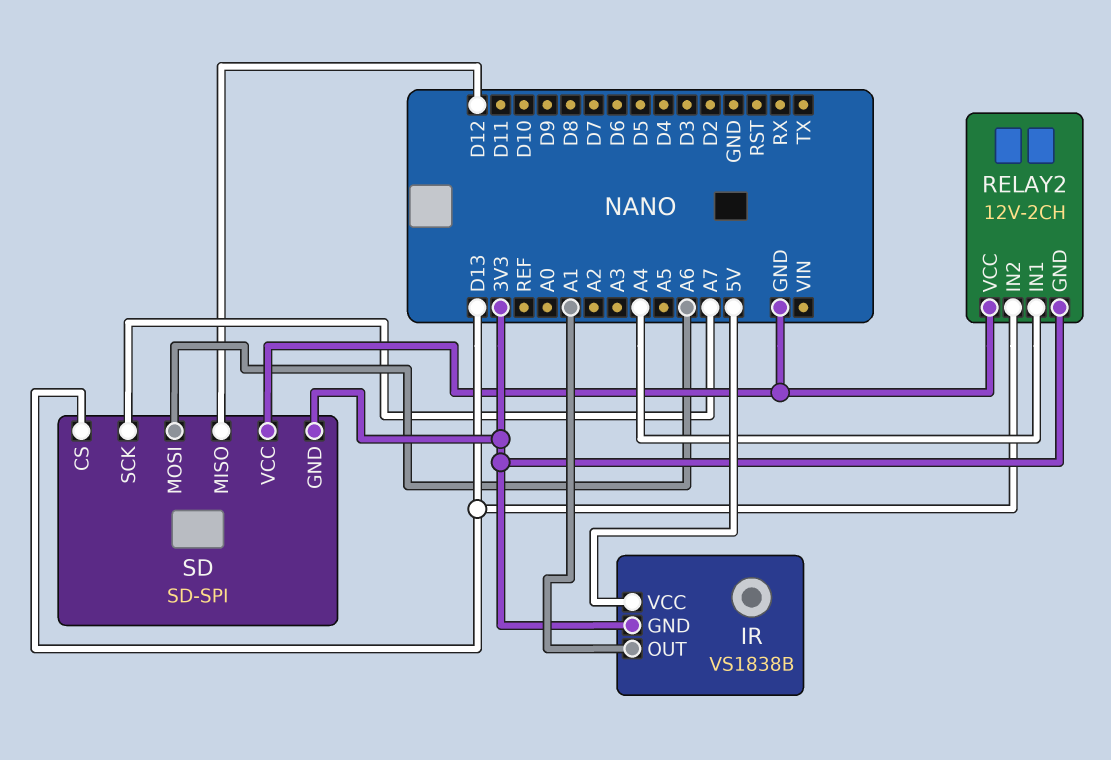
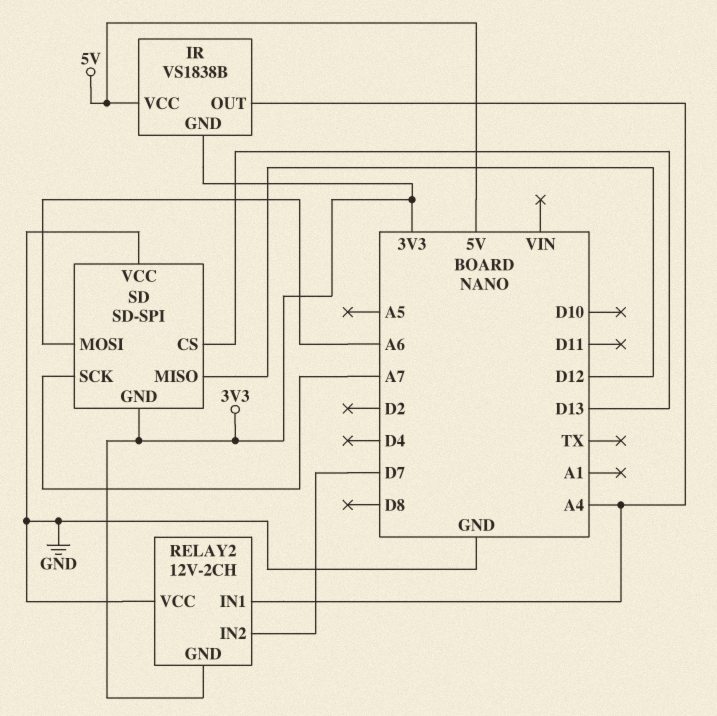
IR pin OUT: A1 -> A4
RELAY2 pin IN2: D13 -> D7

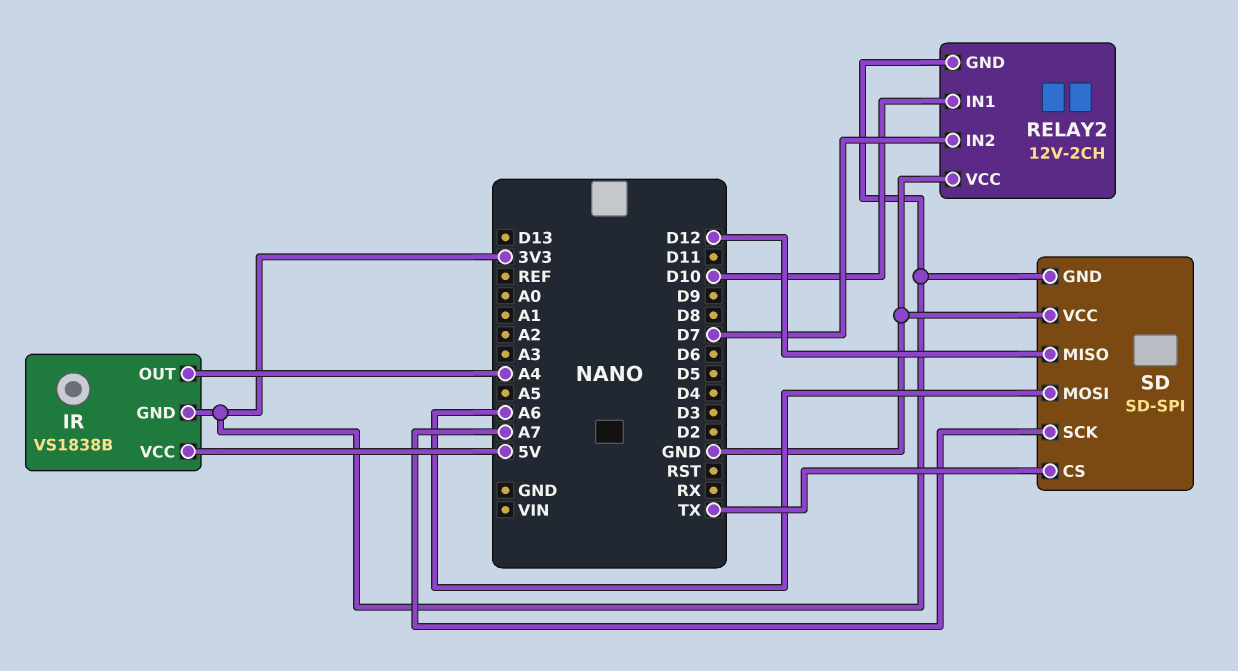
RELAY2 pin IN1: A4 -> D10
SD pin CS: D13 -> TX

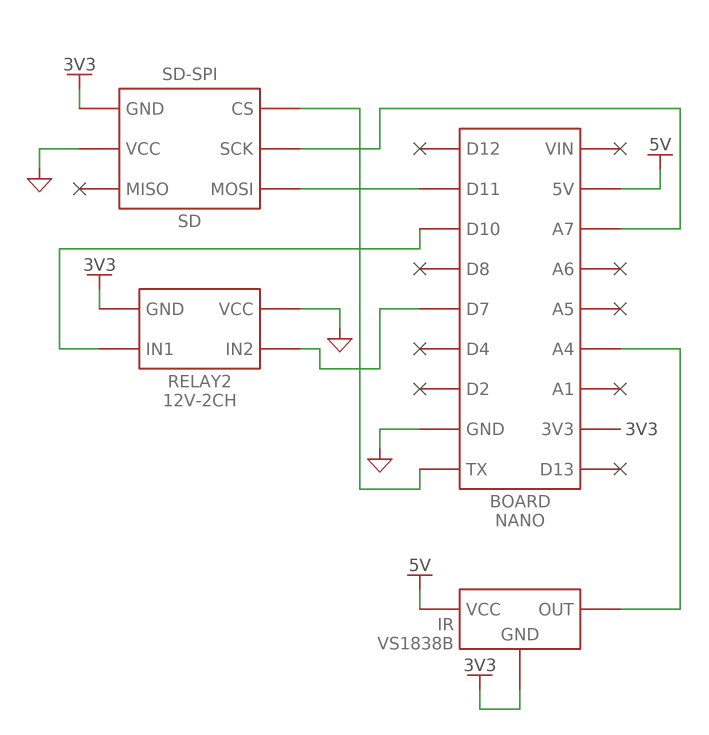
SD pin MISO: D12 -> none
SD pin MOSI: A6 -> D11

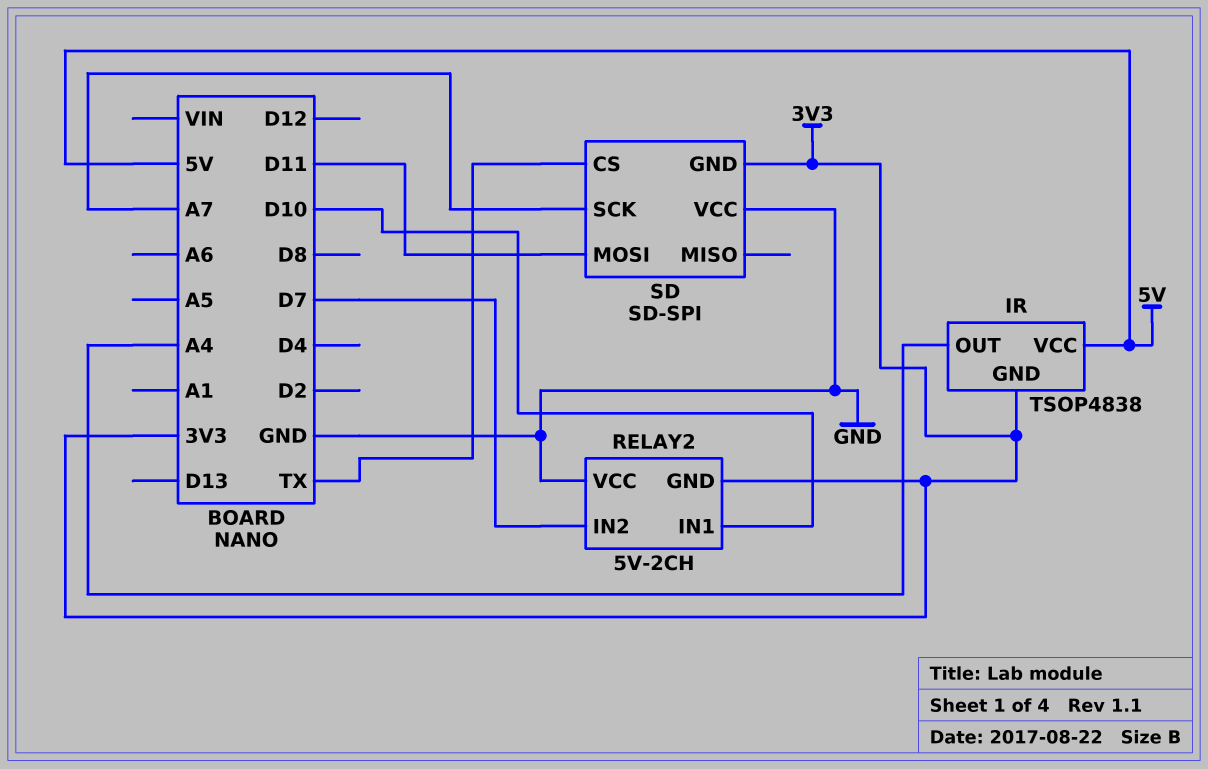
IR: VS1838B -> TSOP4838
RELAY2: 12V-2CH -> 5V-2CH

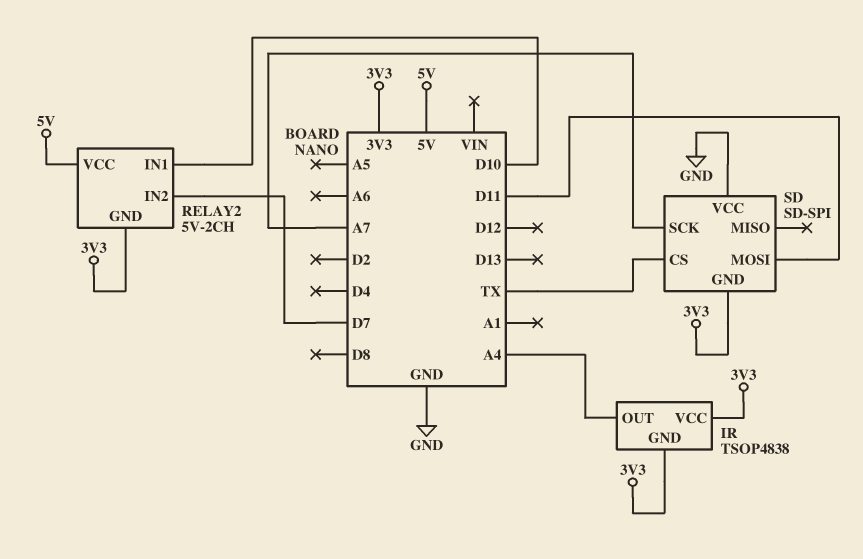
IR pin VCC: 5V -> 3V3
RELAY2 pin VCC: GND -> 5V

